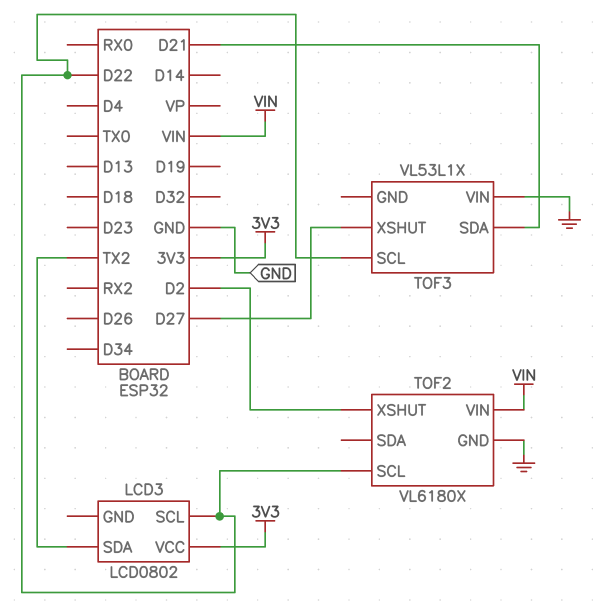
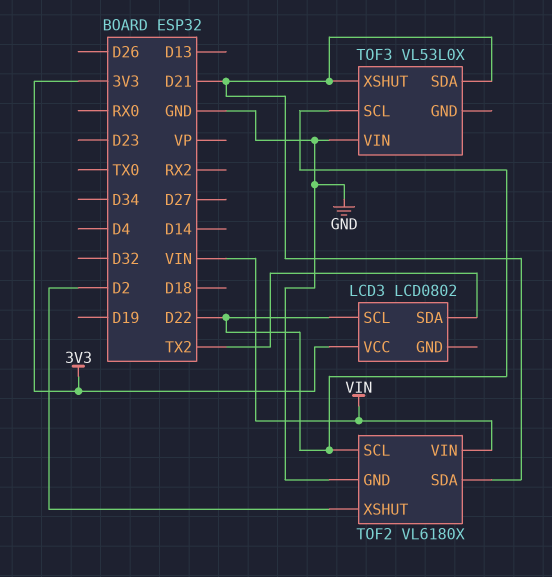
TOF2 pin SDA: none -> D21
TOF3: VL53L1X -> VL53L0X
TOF3 pin XSHUT: D27 -> D21

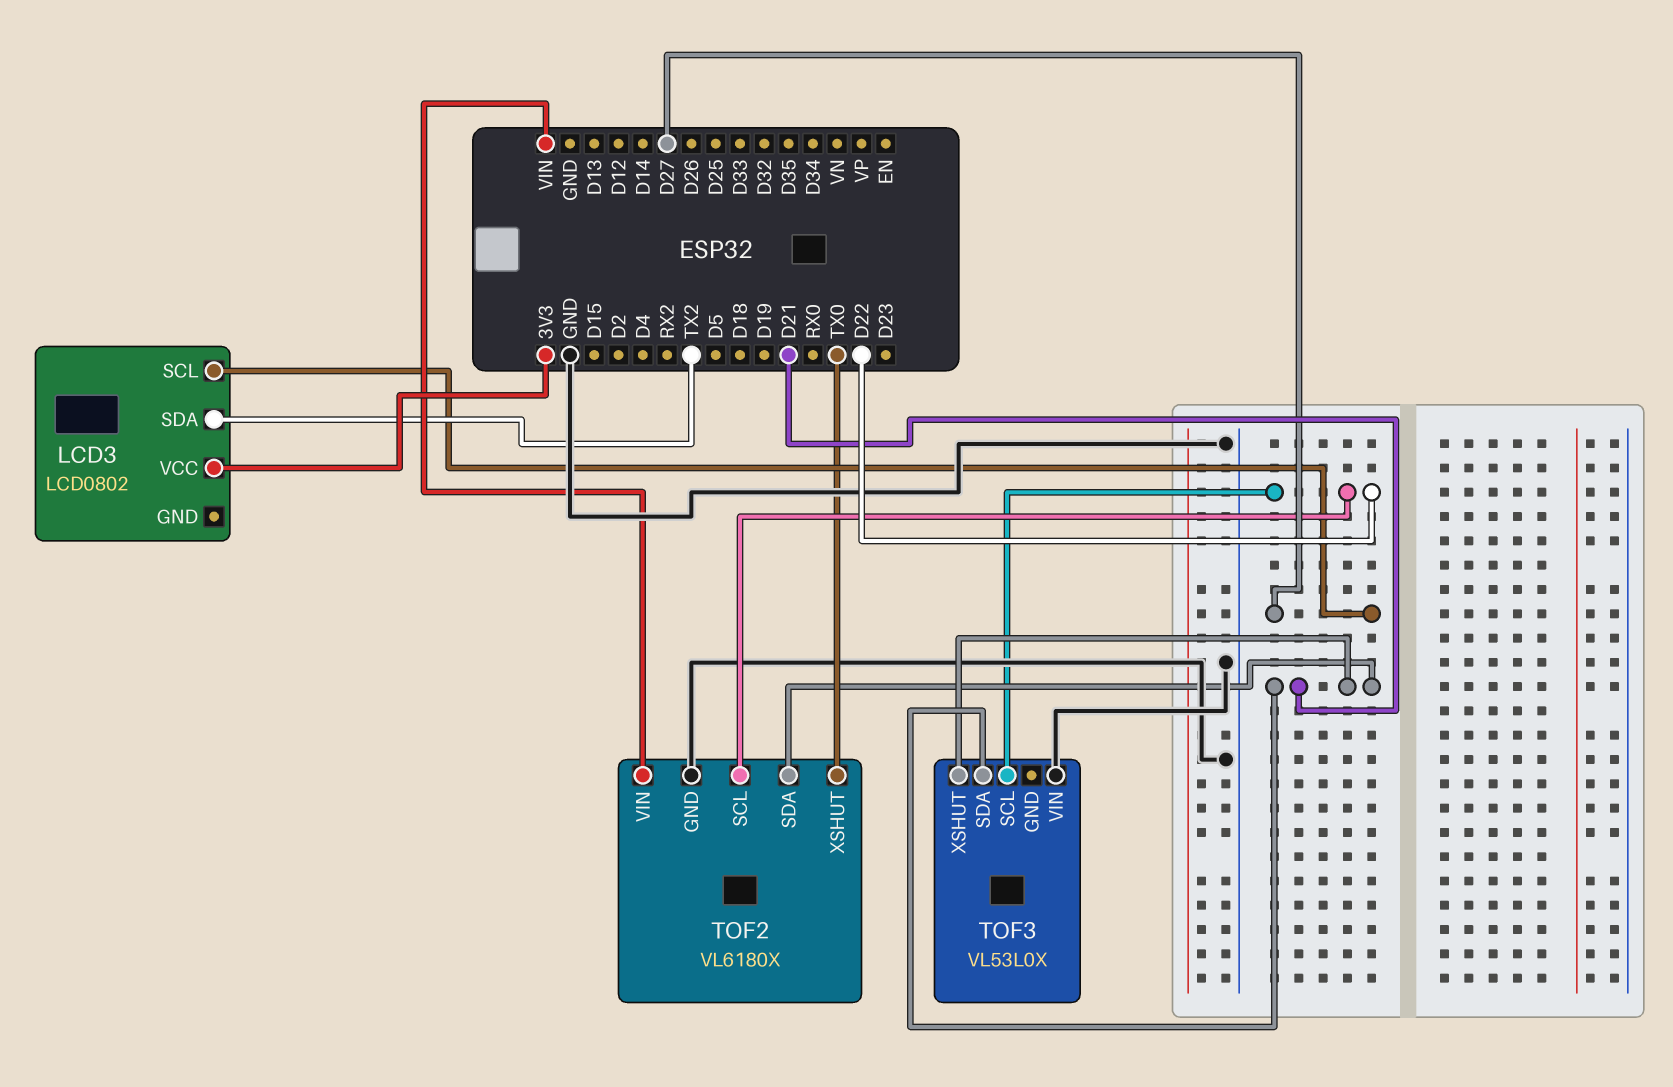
LCD3 pin SCL: D22 -> D27
TOF2 pin XSHUT: D2 -> TX0

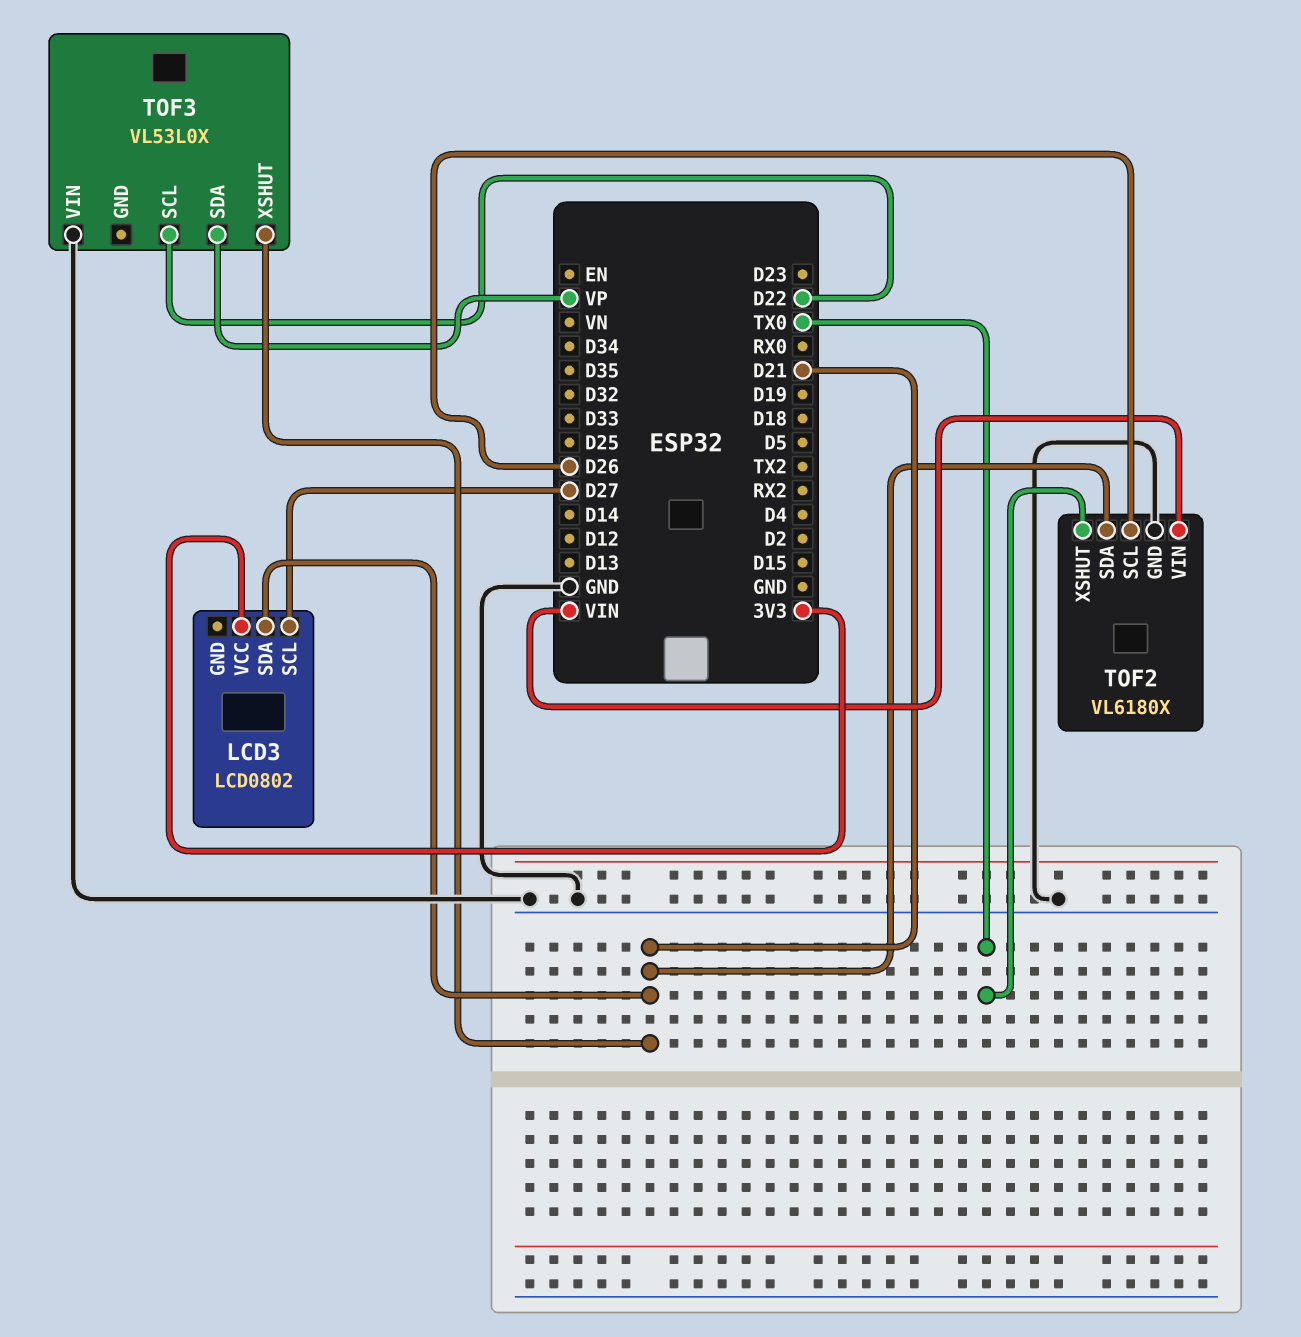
LCD3 pin SDA: TX2 -> D21
TOF2 pin SCL: D22 -> D26
TOF3 pin SDA: D21 -> VP

